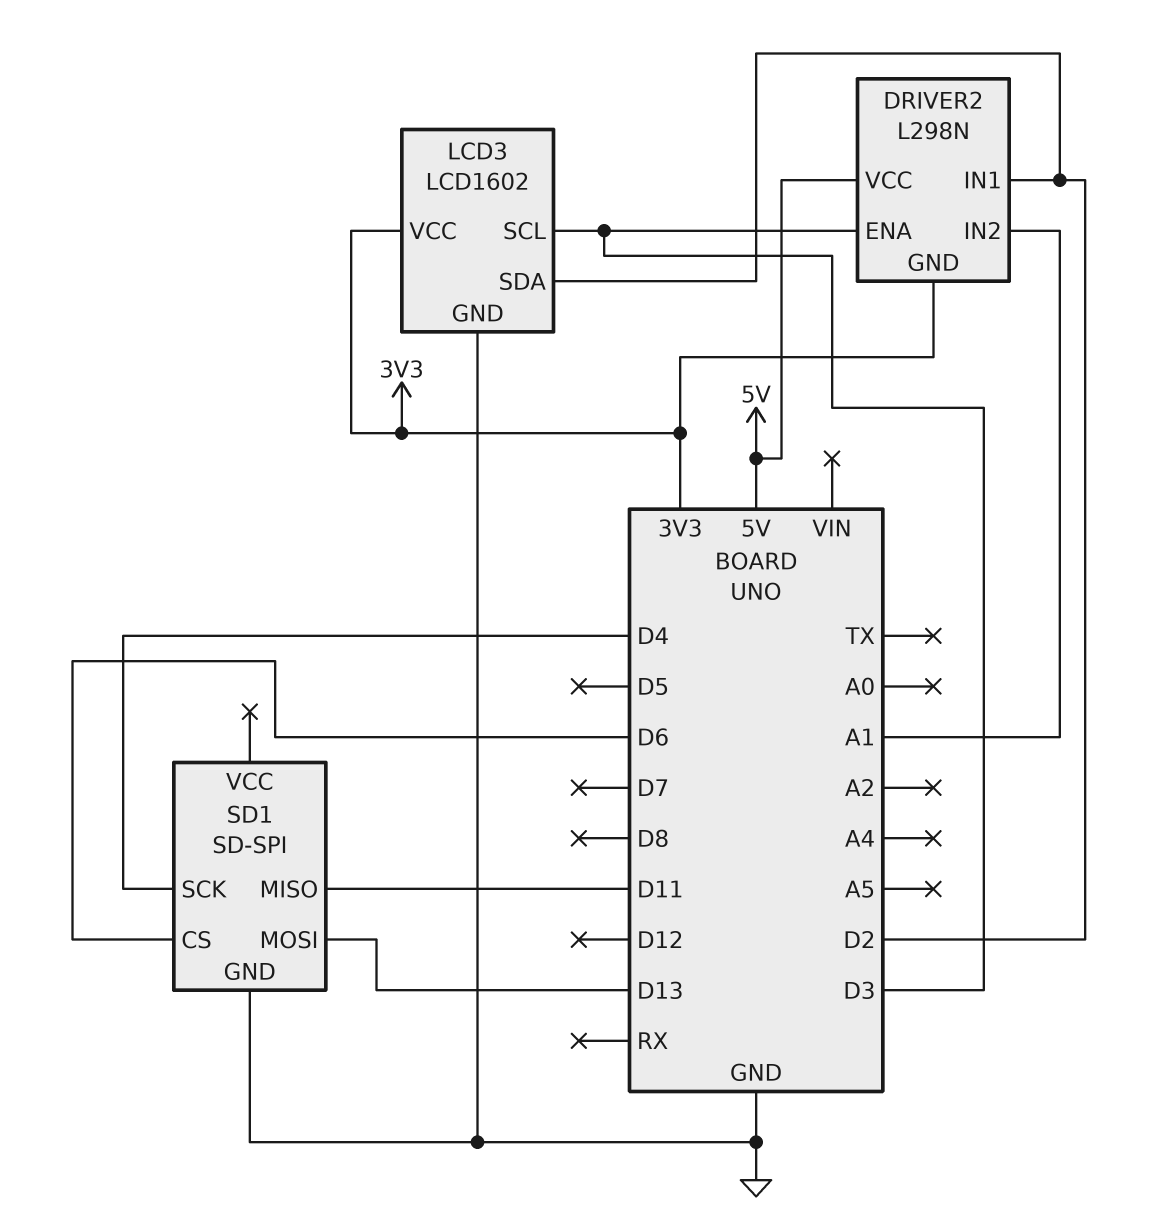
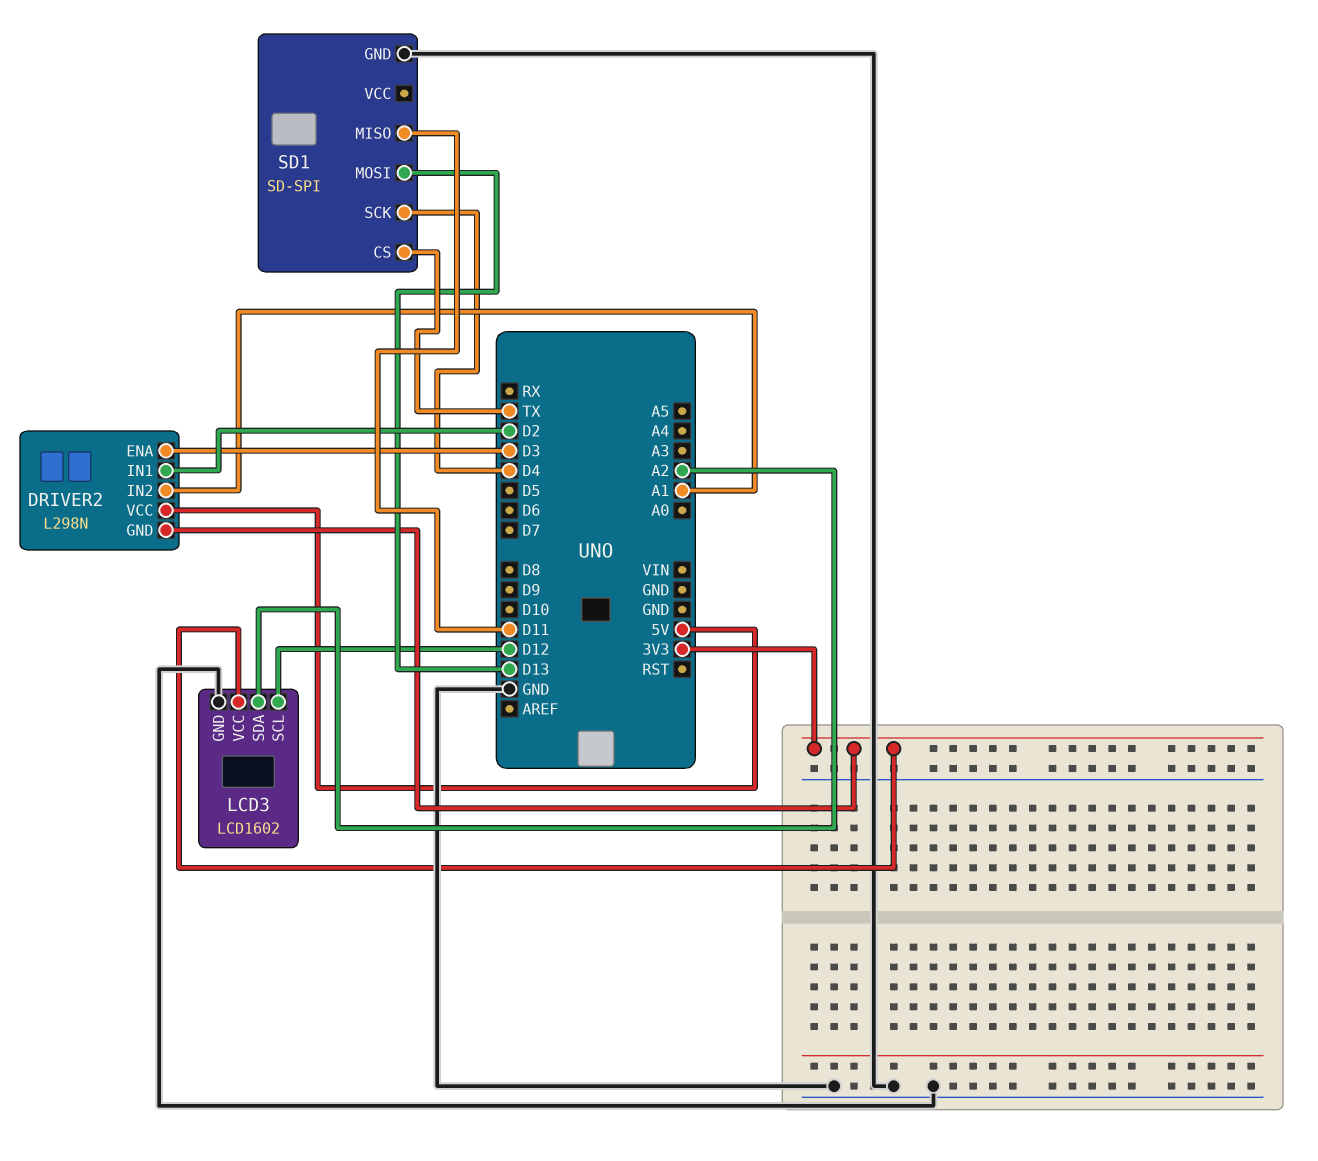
LCD3 pin SCL: D3 -> D12
LCD3 pin SDA: D2 -> A2
SD1 pin CS: D6 -> TX

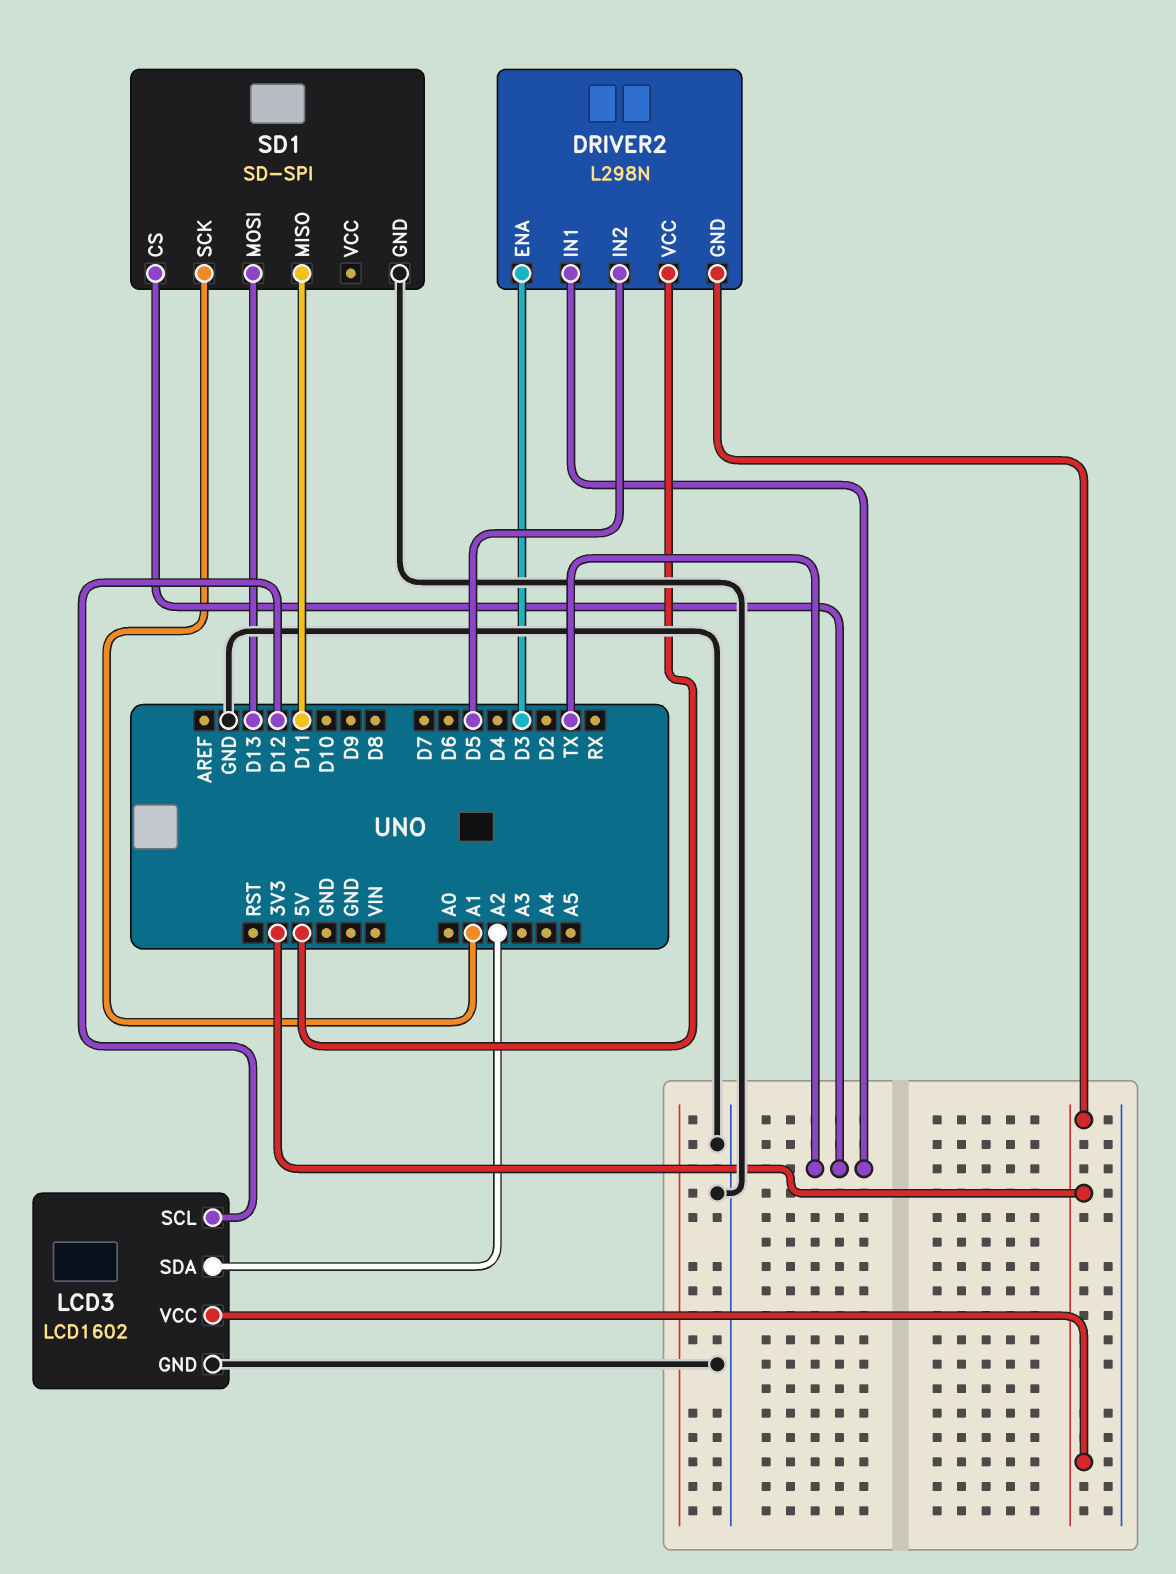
DRIVER2 pin IN1: D2 -> TX
DRIVER2 pin IN2: A1 -> D5
SD1 pin SCK: D4 -> A1

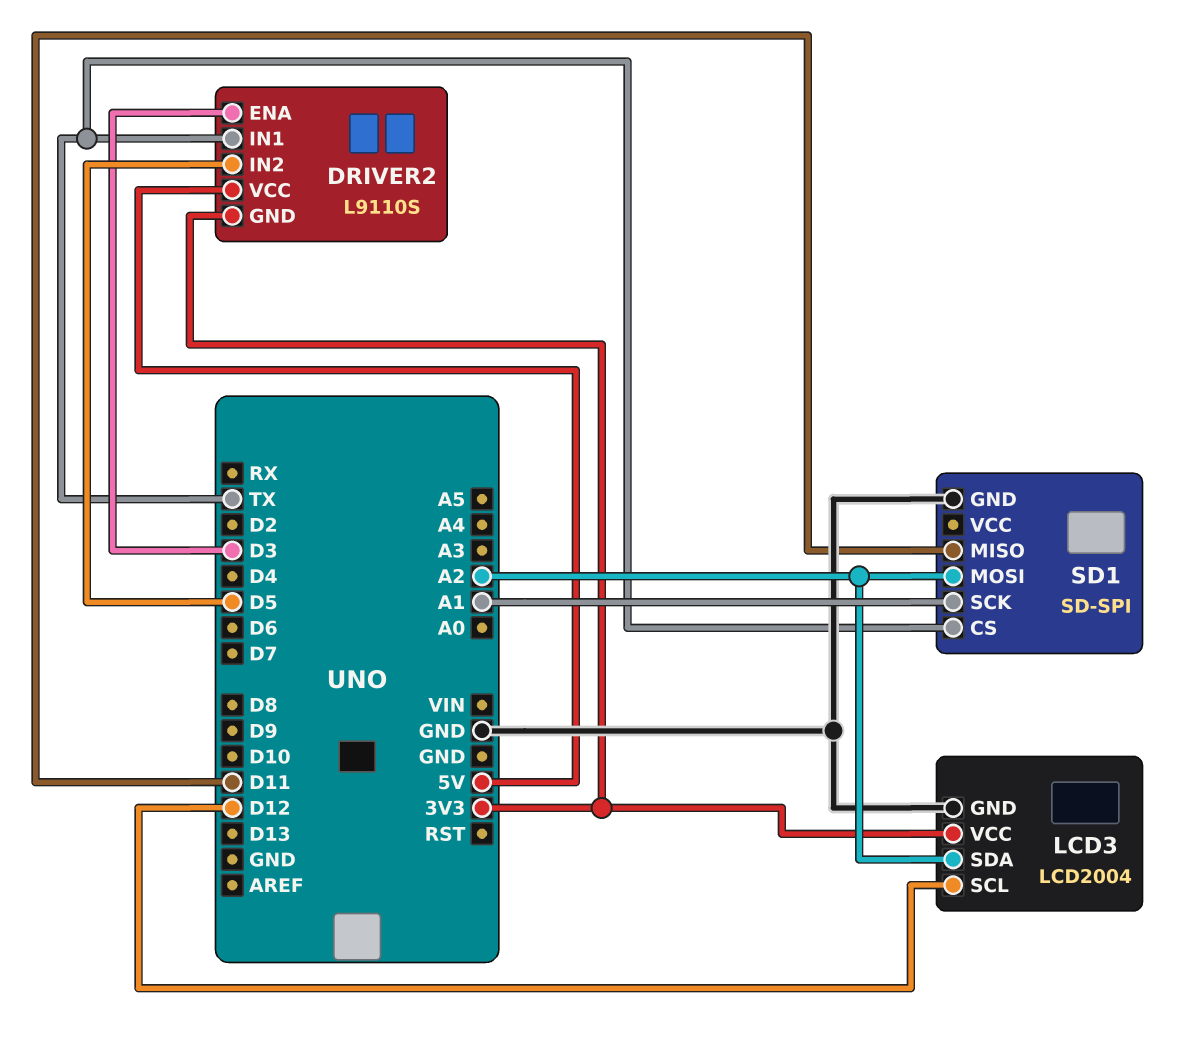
DRIVER2: L298N -> L9110S
LCD3: LCD1602 -> LCD2004
SD1 pin MOSI: D13 -> A2

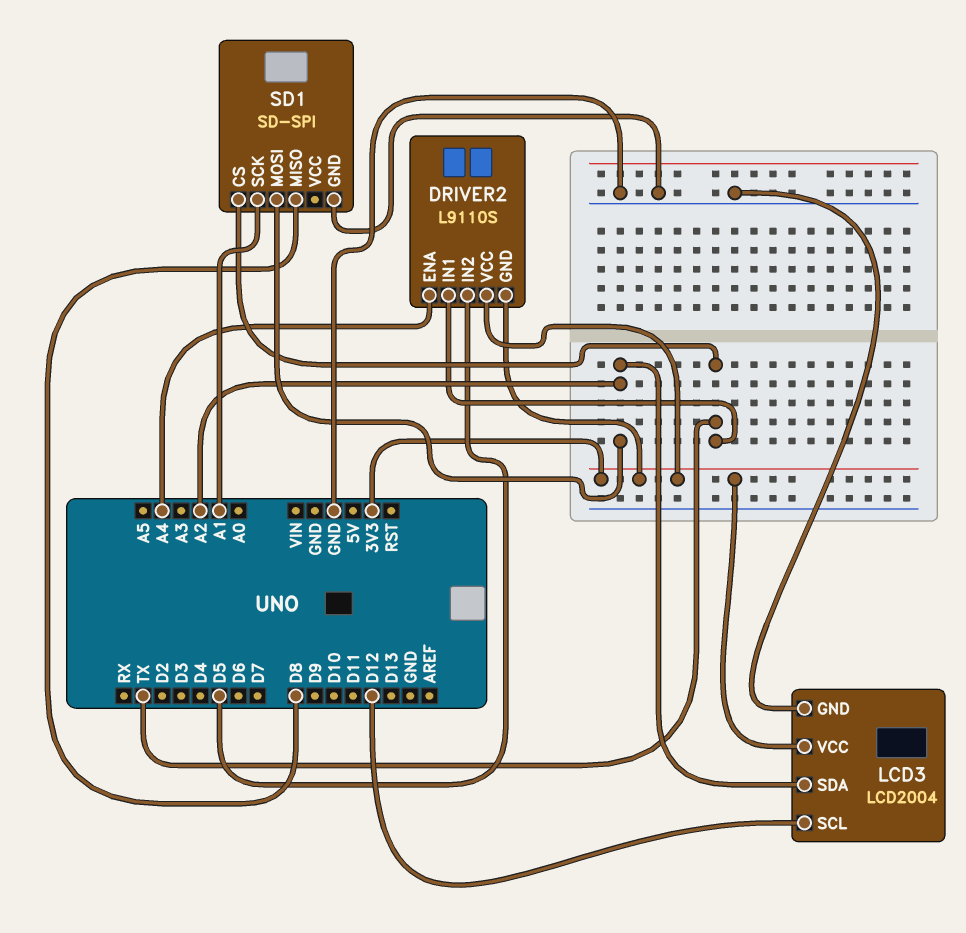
DRIVER2 pin ENA: D3 -> A4
DRIVER2 pin VCC: 5V -> 3V3
SD1 pin MISO: D11 -> D8

